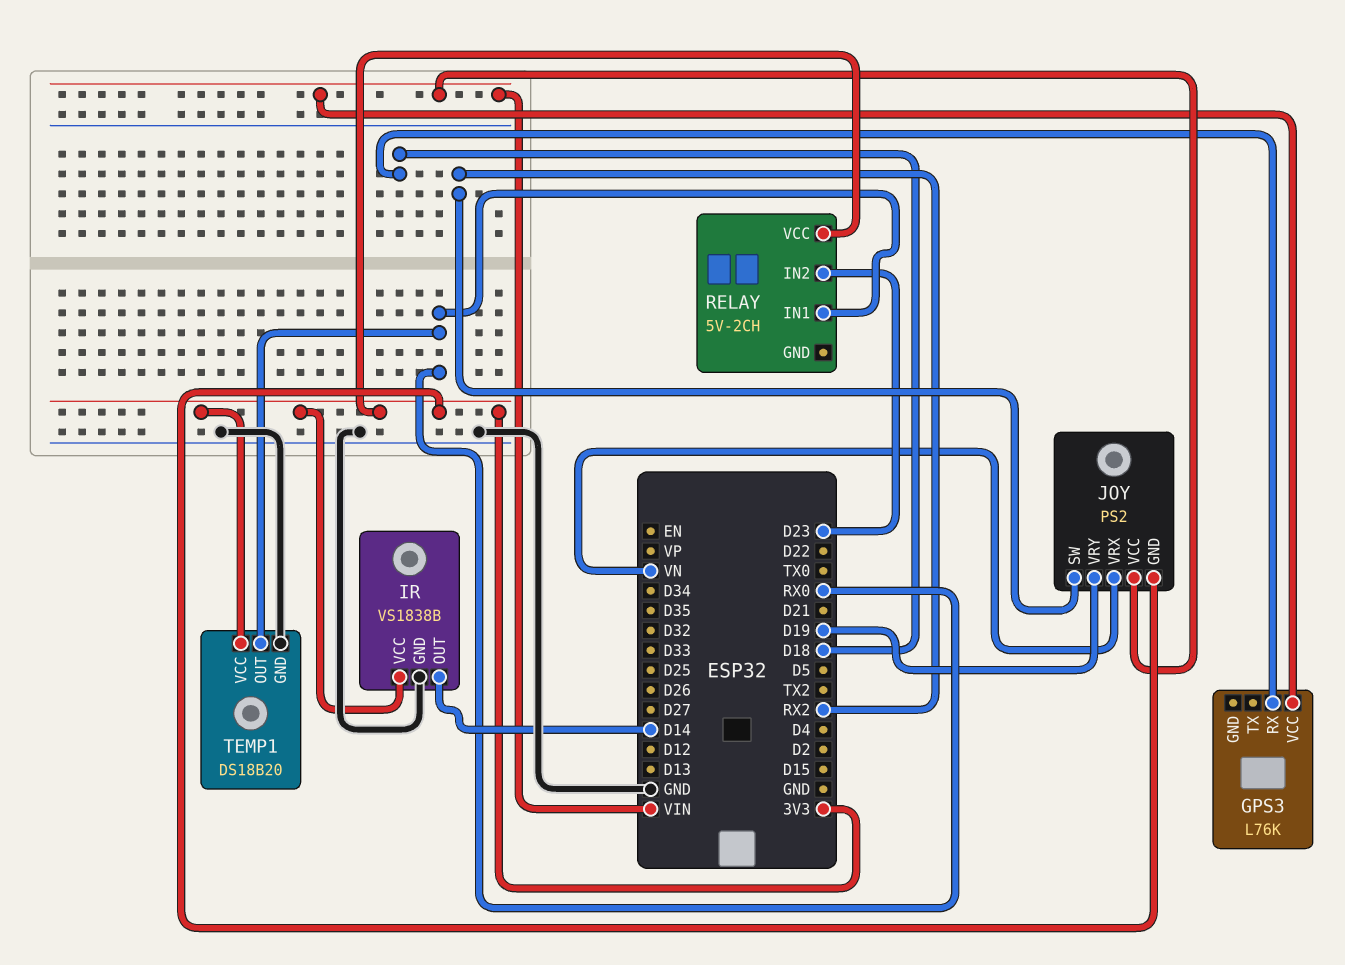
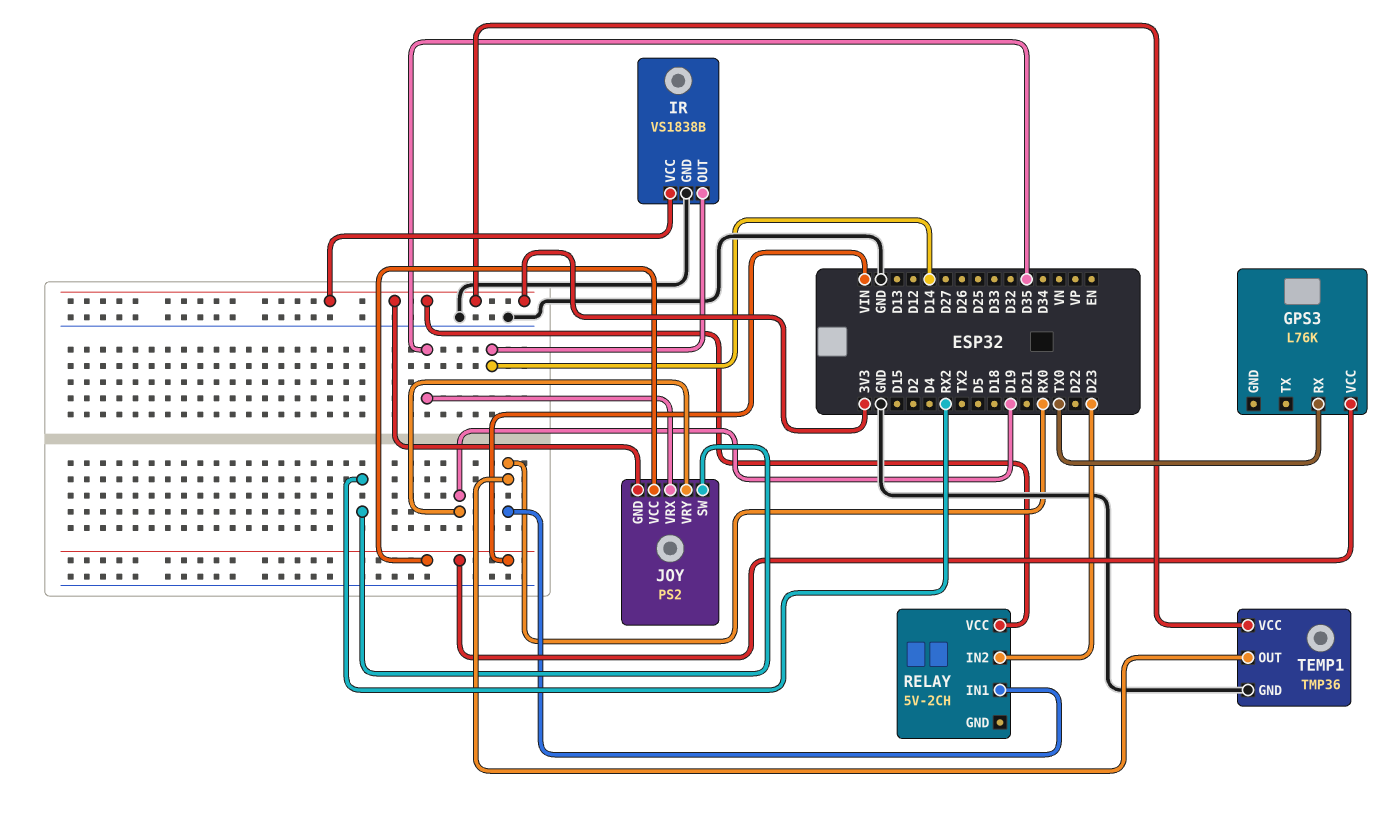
GPS3 pin RX: D18 -> TX0
JOY pin VRX: VN -> D35
TEMP1: DS18B20 -> TMP36

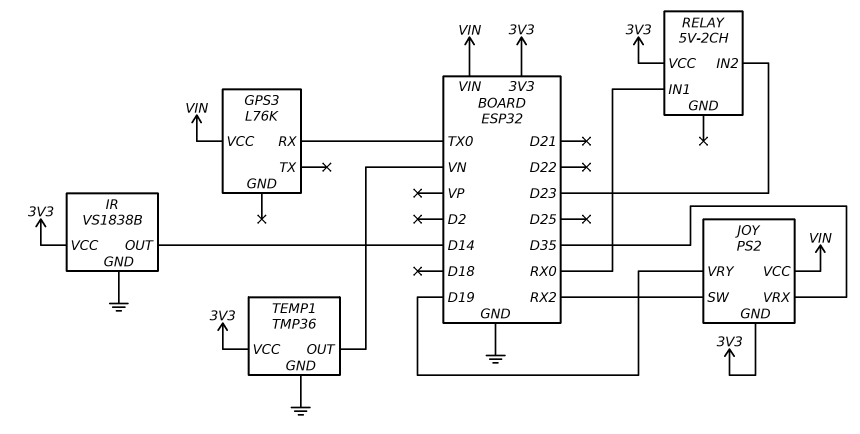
TEMP1 pin OUT: RX0 -> VN

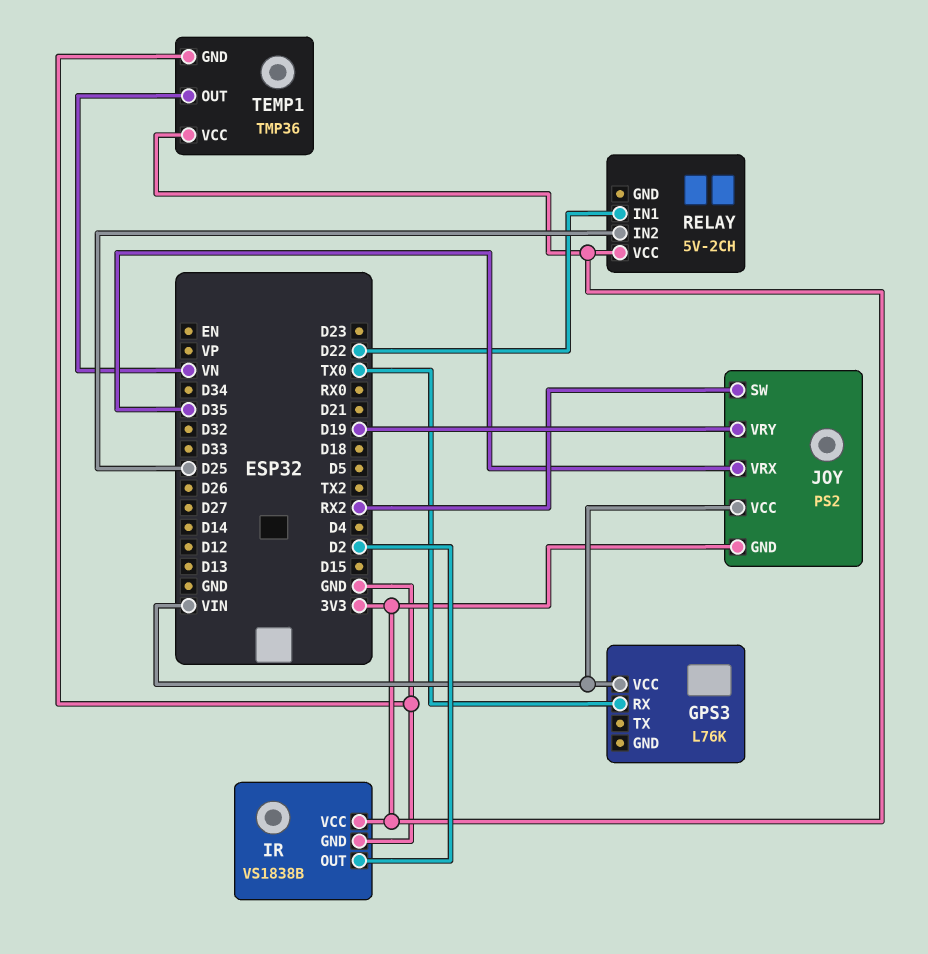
IR pin OUT: D14 -> D2
RELAY pin IN1: RX0 -> D22
RELAY pin IN2: D23 -> D25

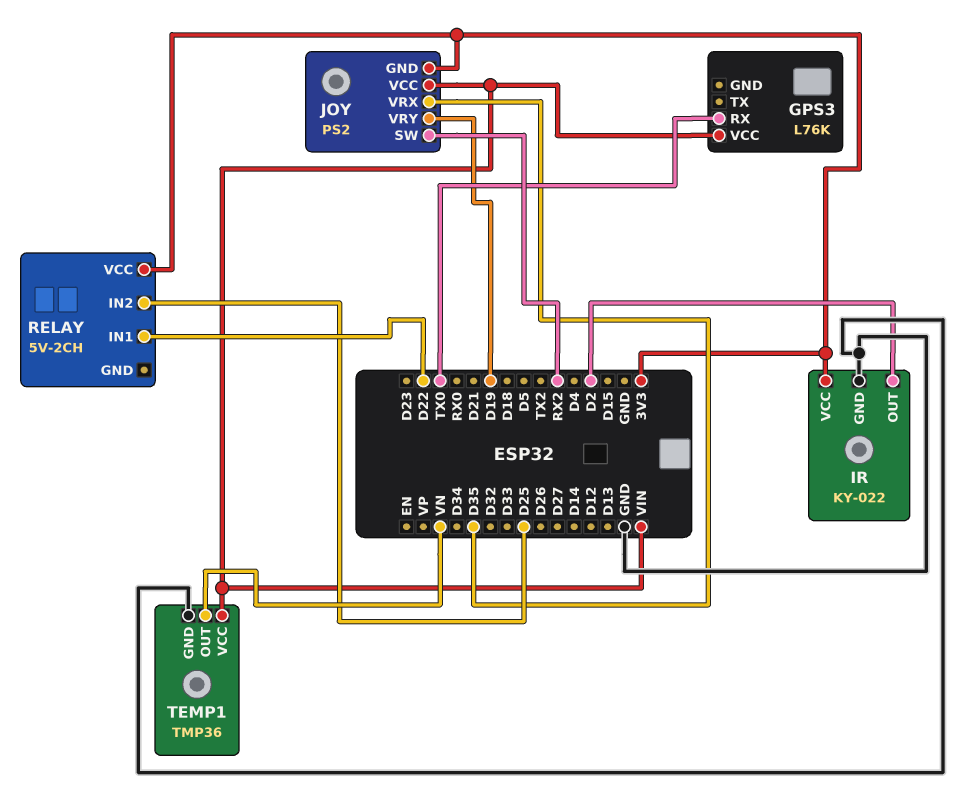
IR: VS1838B -> KY-022
TEMP1 pin VCC: 3V3 -> VIN

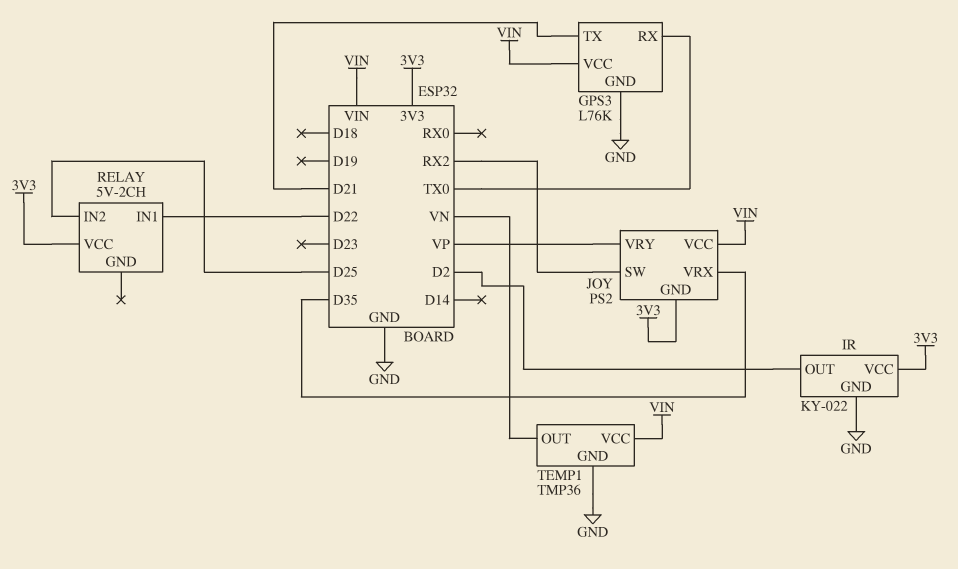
GPS3 pin GND: none -> GND
GPS3 pin TX: none -> D21
JOY pin VRY: D19 -> VP

